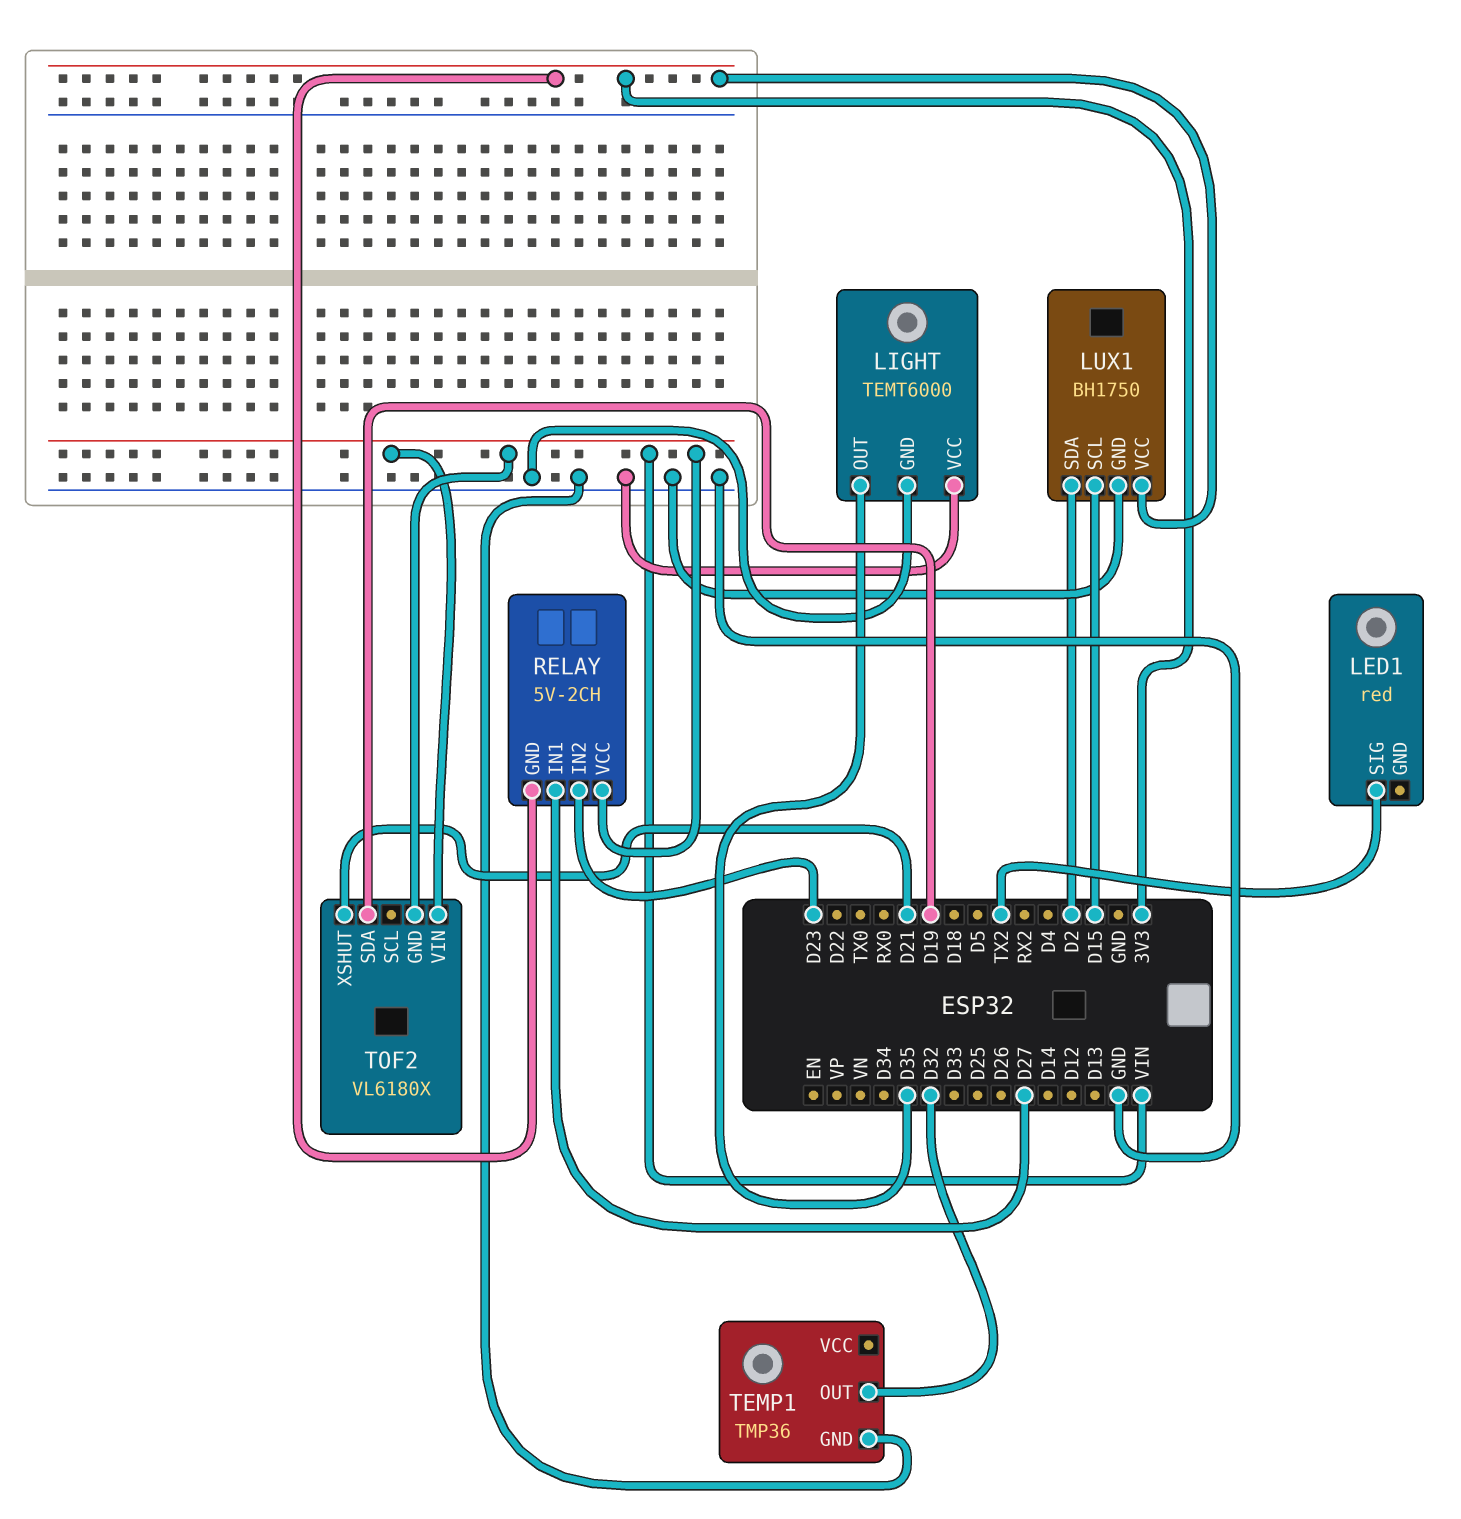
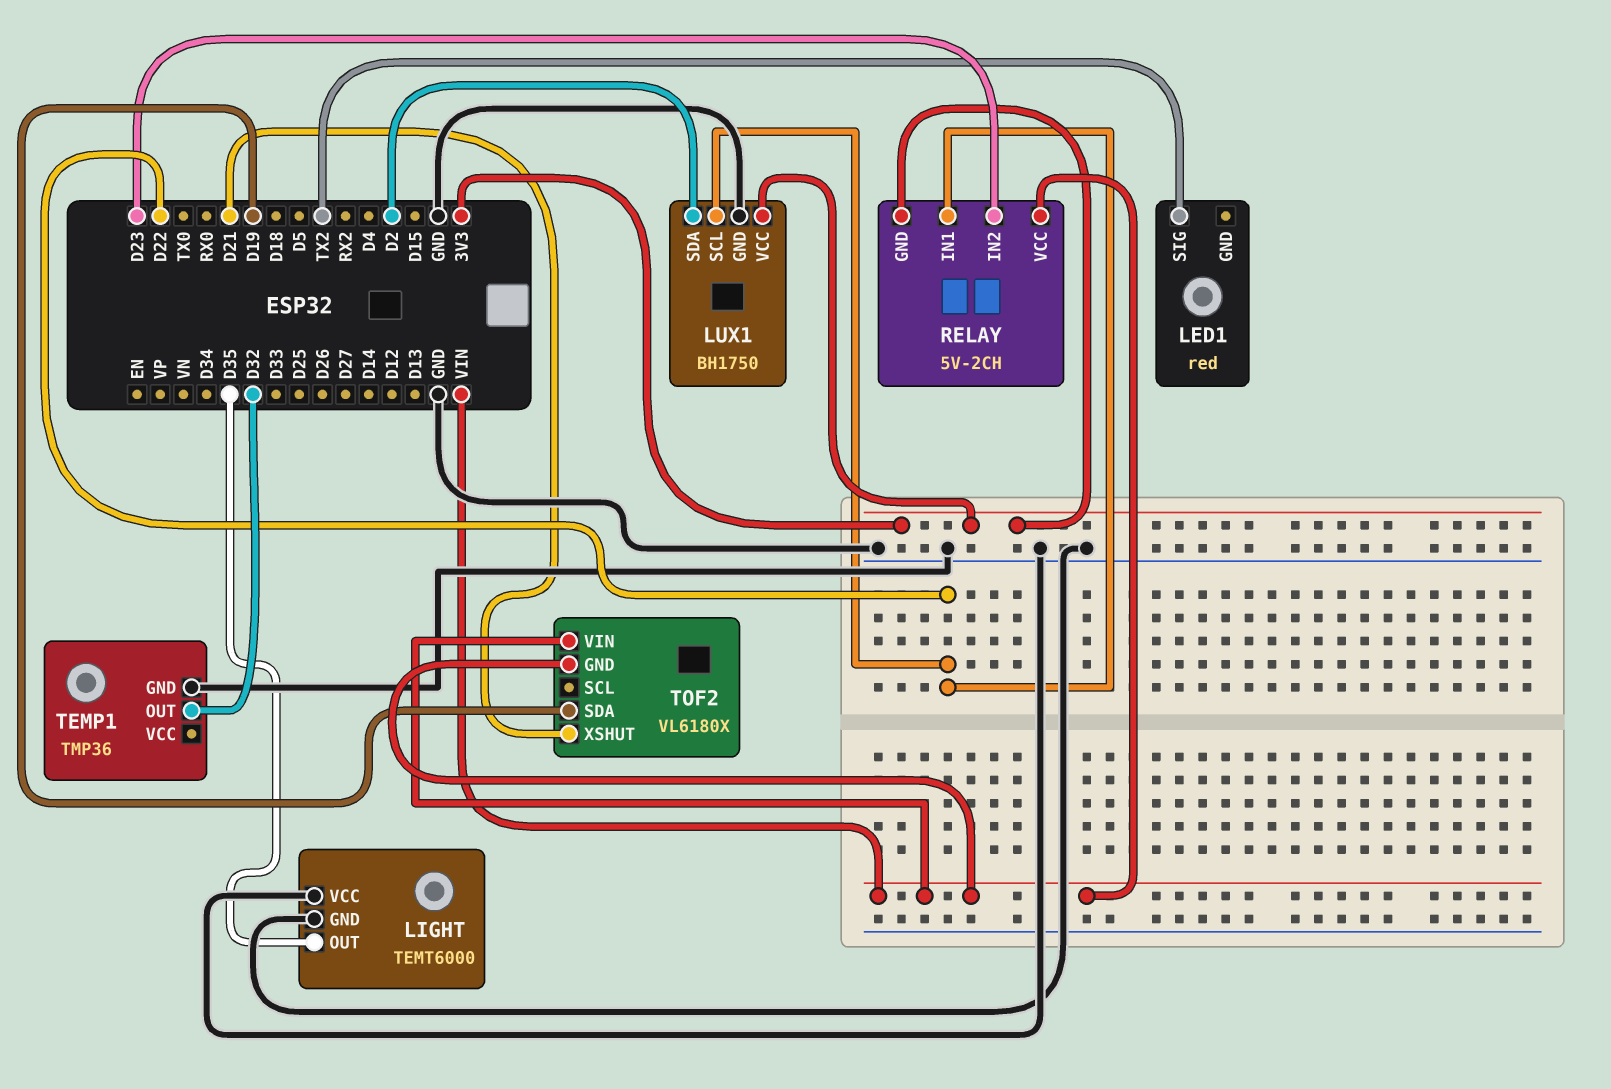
LUX1 pin SCL: D15 -> D22
RELAY pin IN1: D27 -> D22

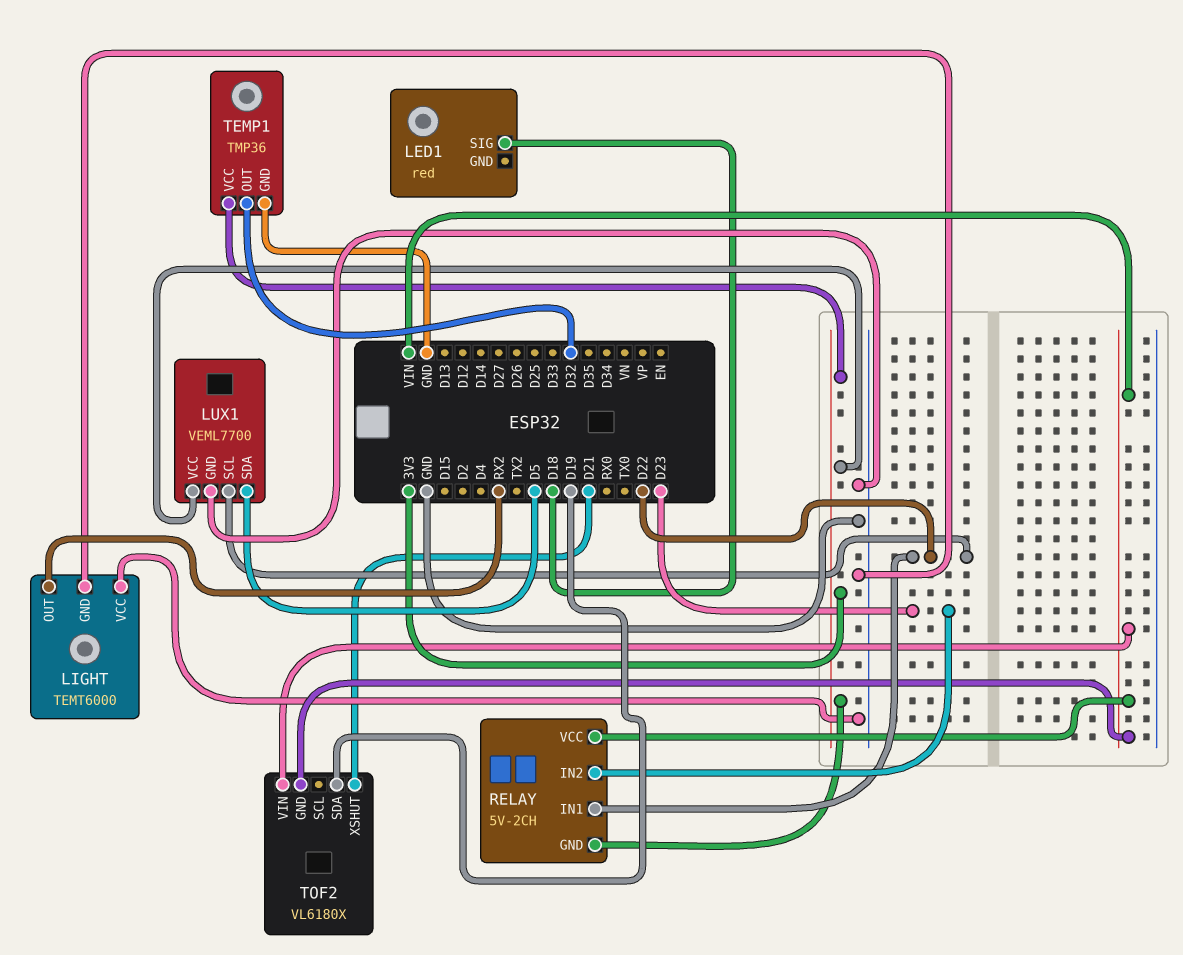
LED1 pin SIG: TX2 -> D18
LIGHT pin OUT: D35 -> RX2
LUX1: BH1750 -> VEML7700
LUX1 pin SDA: D2 -> D5
TEMP1 pin VCC: none -> 3V3

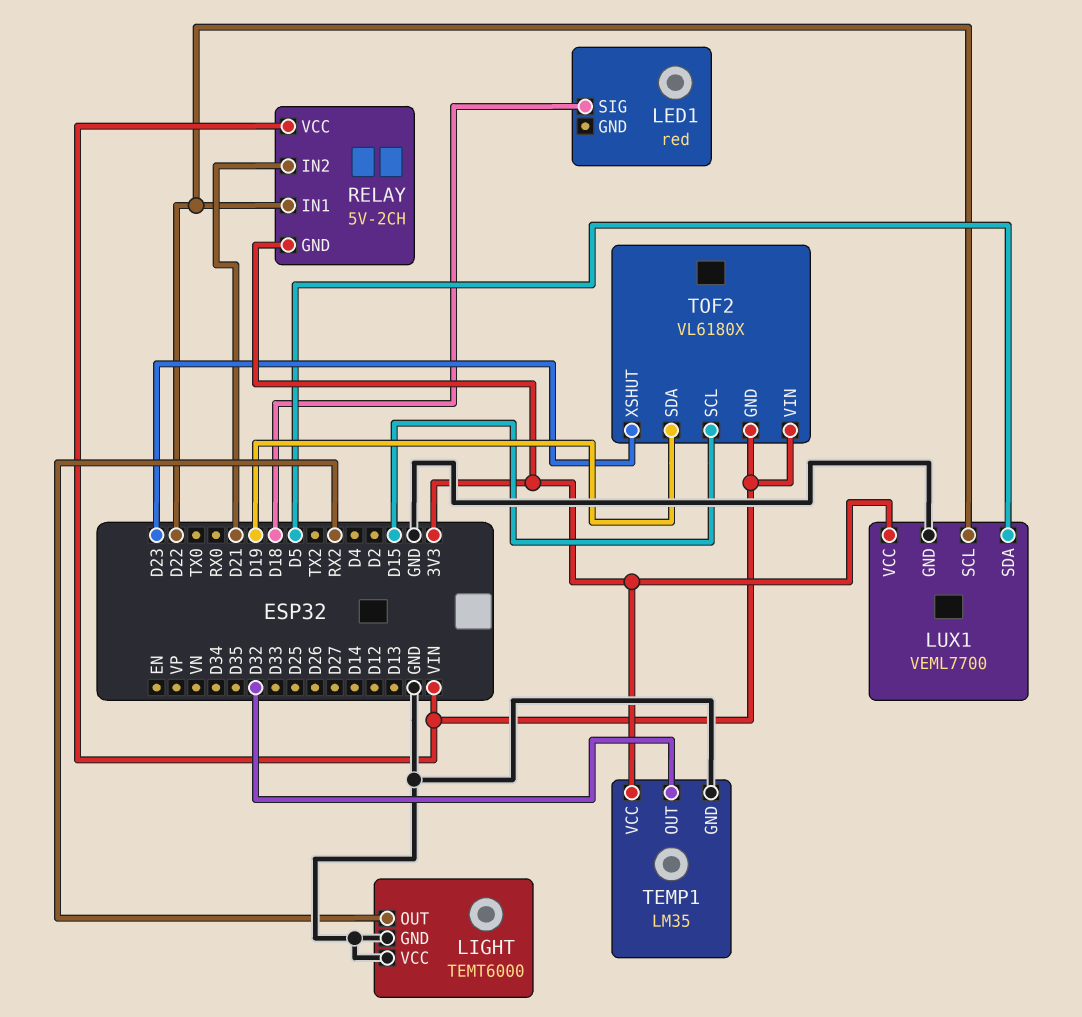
RELAY pin IN2: D23 -> D21
TEMP1: TMP36 -> LM35
TOF2 pin SCL: none -> D15
TOF2 pin XSHUT: D21 -> D23

